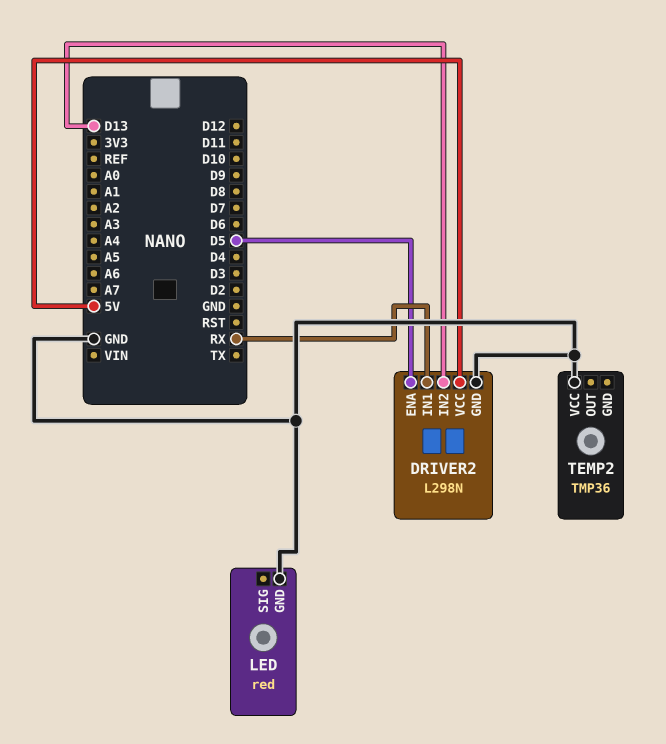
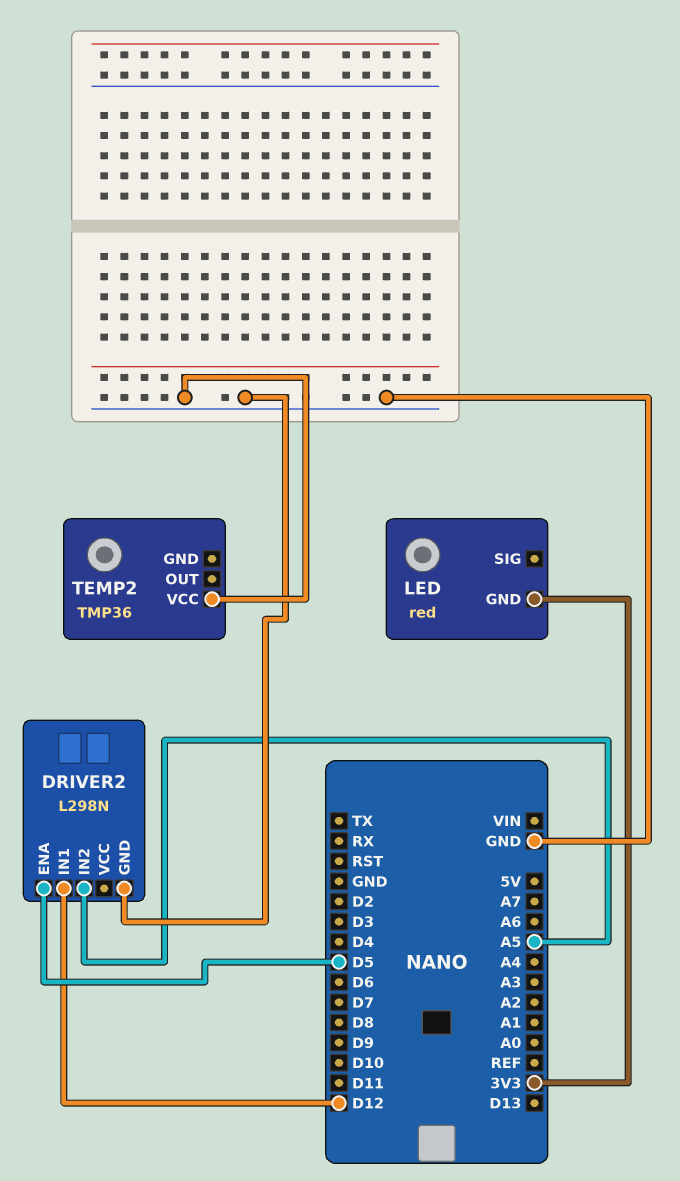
DRIVER2 pin IN1: RX -> D12
DRIVER2 pin IN2: D13 -> A5
DRIVER2 pin VCC: 5V -> none
LED pin GND: GND -> 3V3

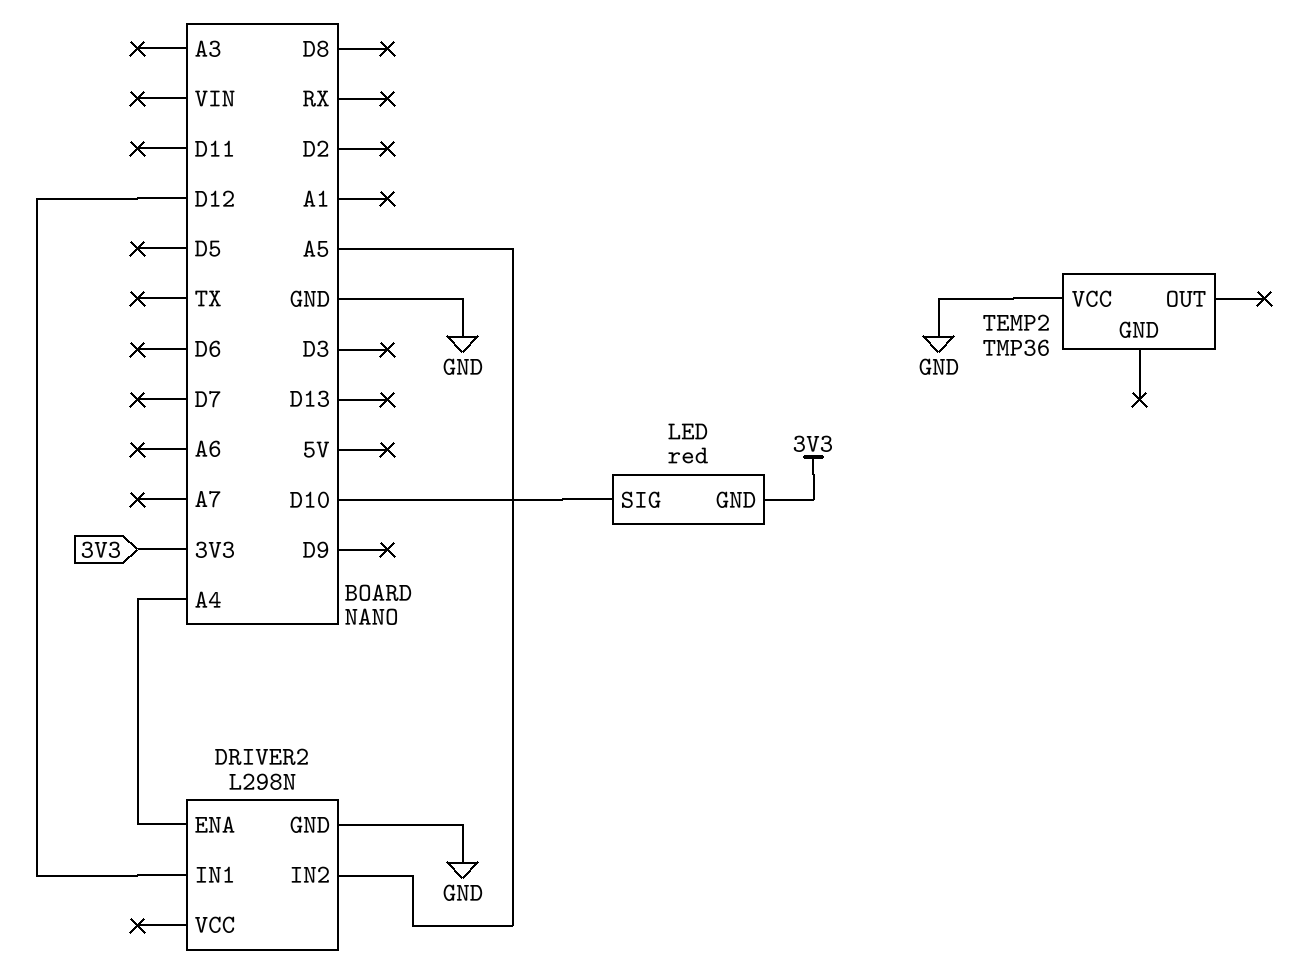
DRIVER2 pin ENA: D5 -> A4
LED pin SIG: none -> D10

